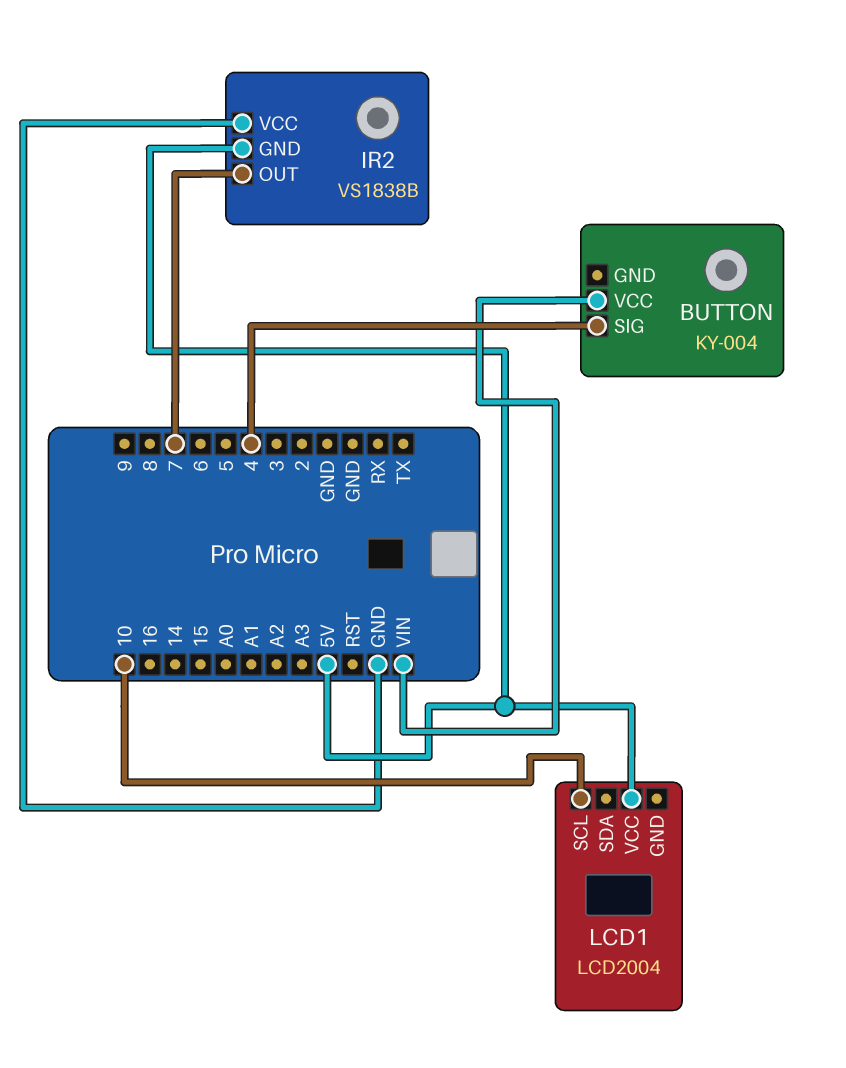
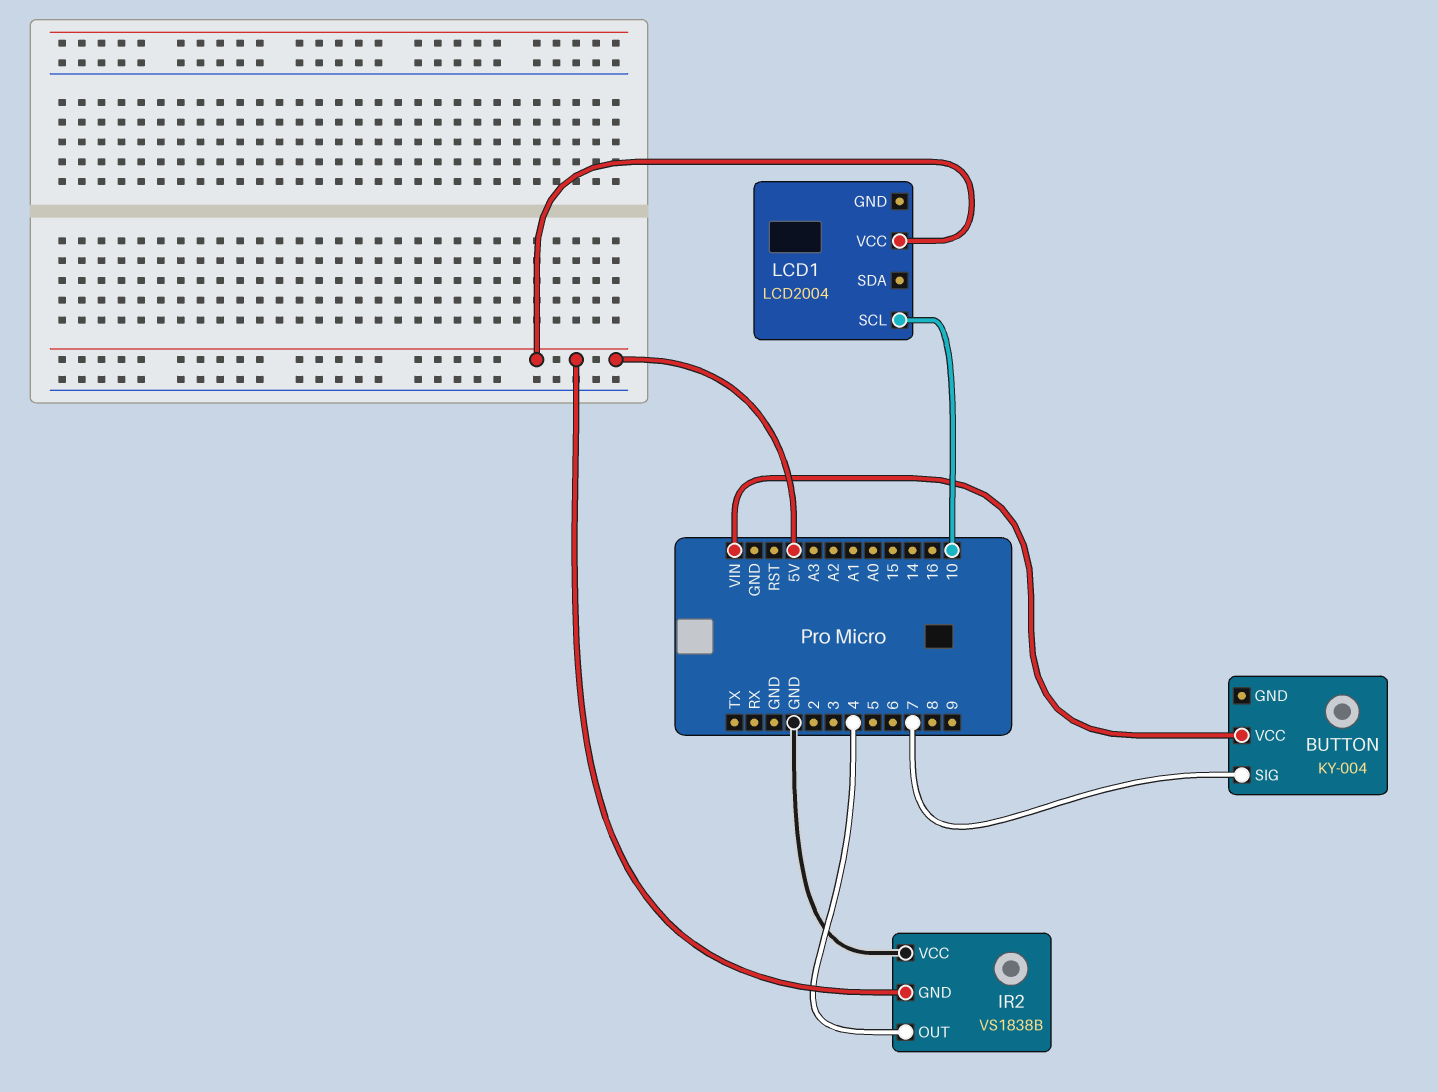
BUTTON pin SIG: 4 -> 7
IR2 pin OUT: 7 -> 4

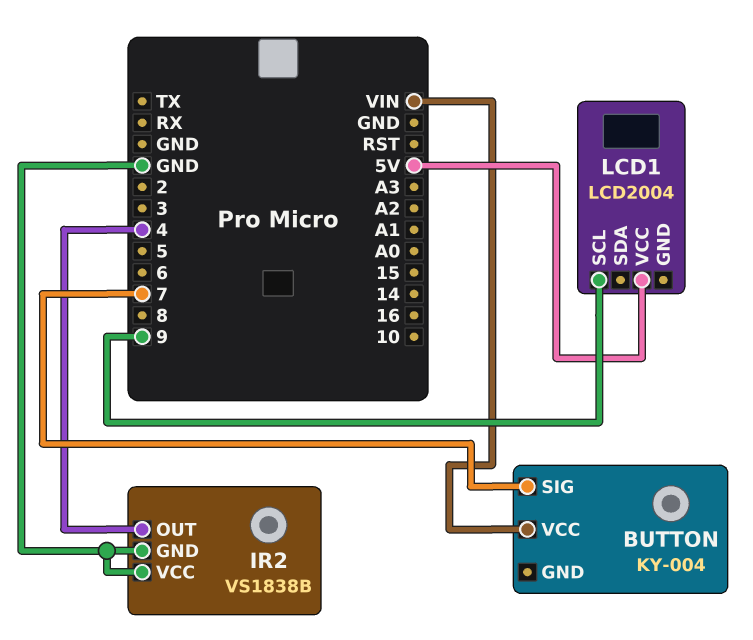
IR2 pin GND: 5V -> GND
LCD1 pin SCL: 10 -> 9

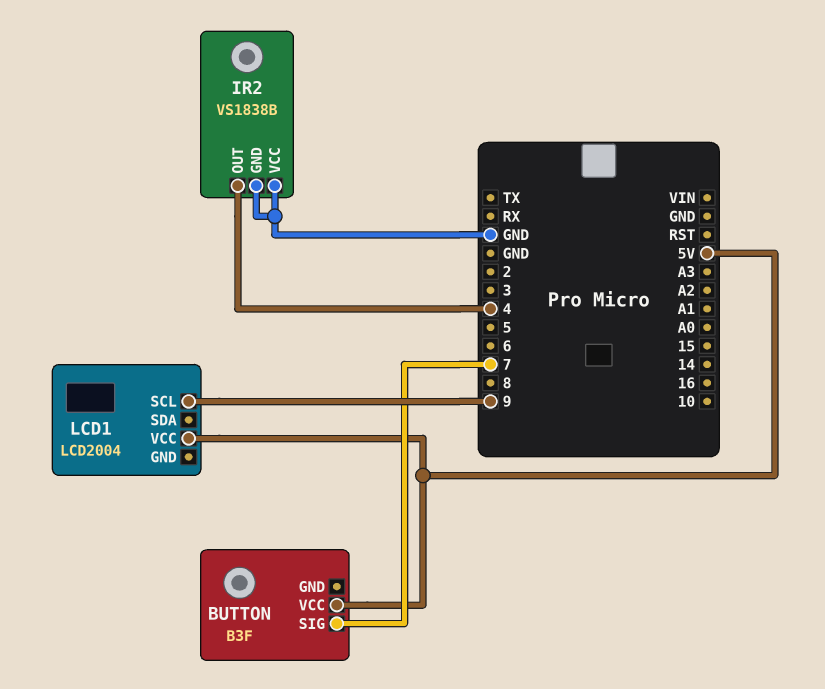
BUTTON: KY-004 -> B3F
BUTTON pin VCC: VIN -> 5V

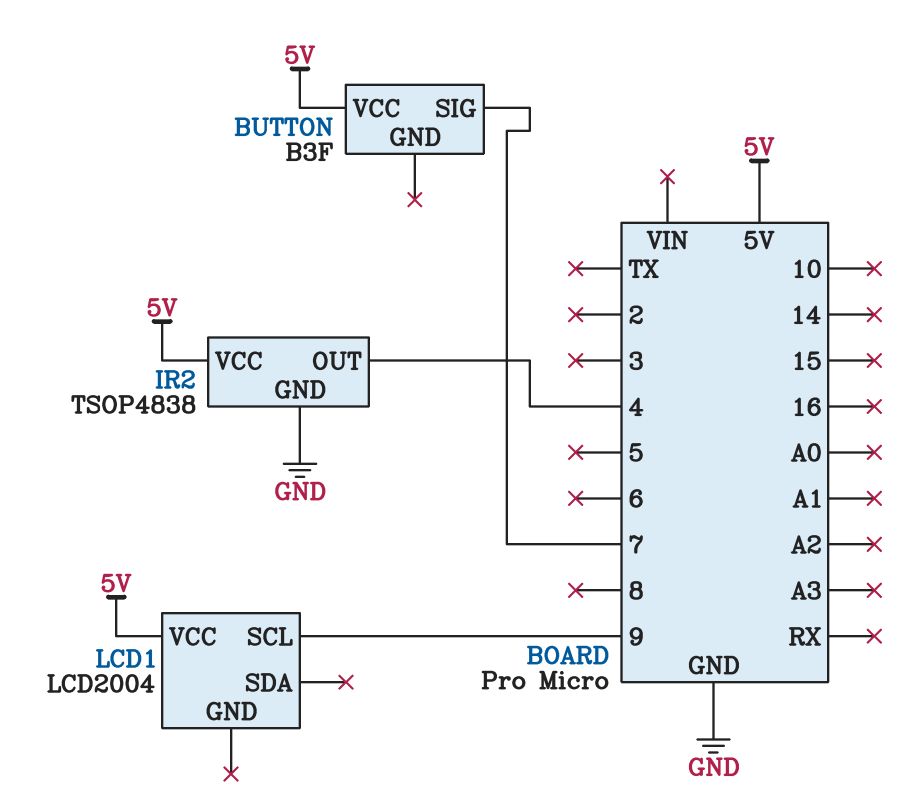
IR2: VS1838B -> TSOP4838
IR2 pin VCC: GND -> 5V

